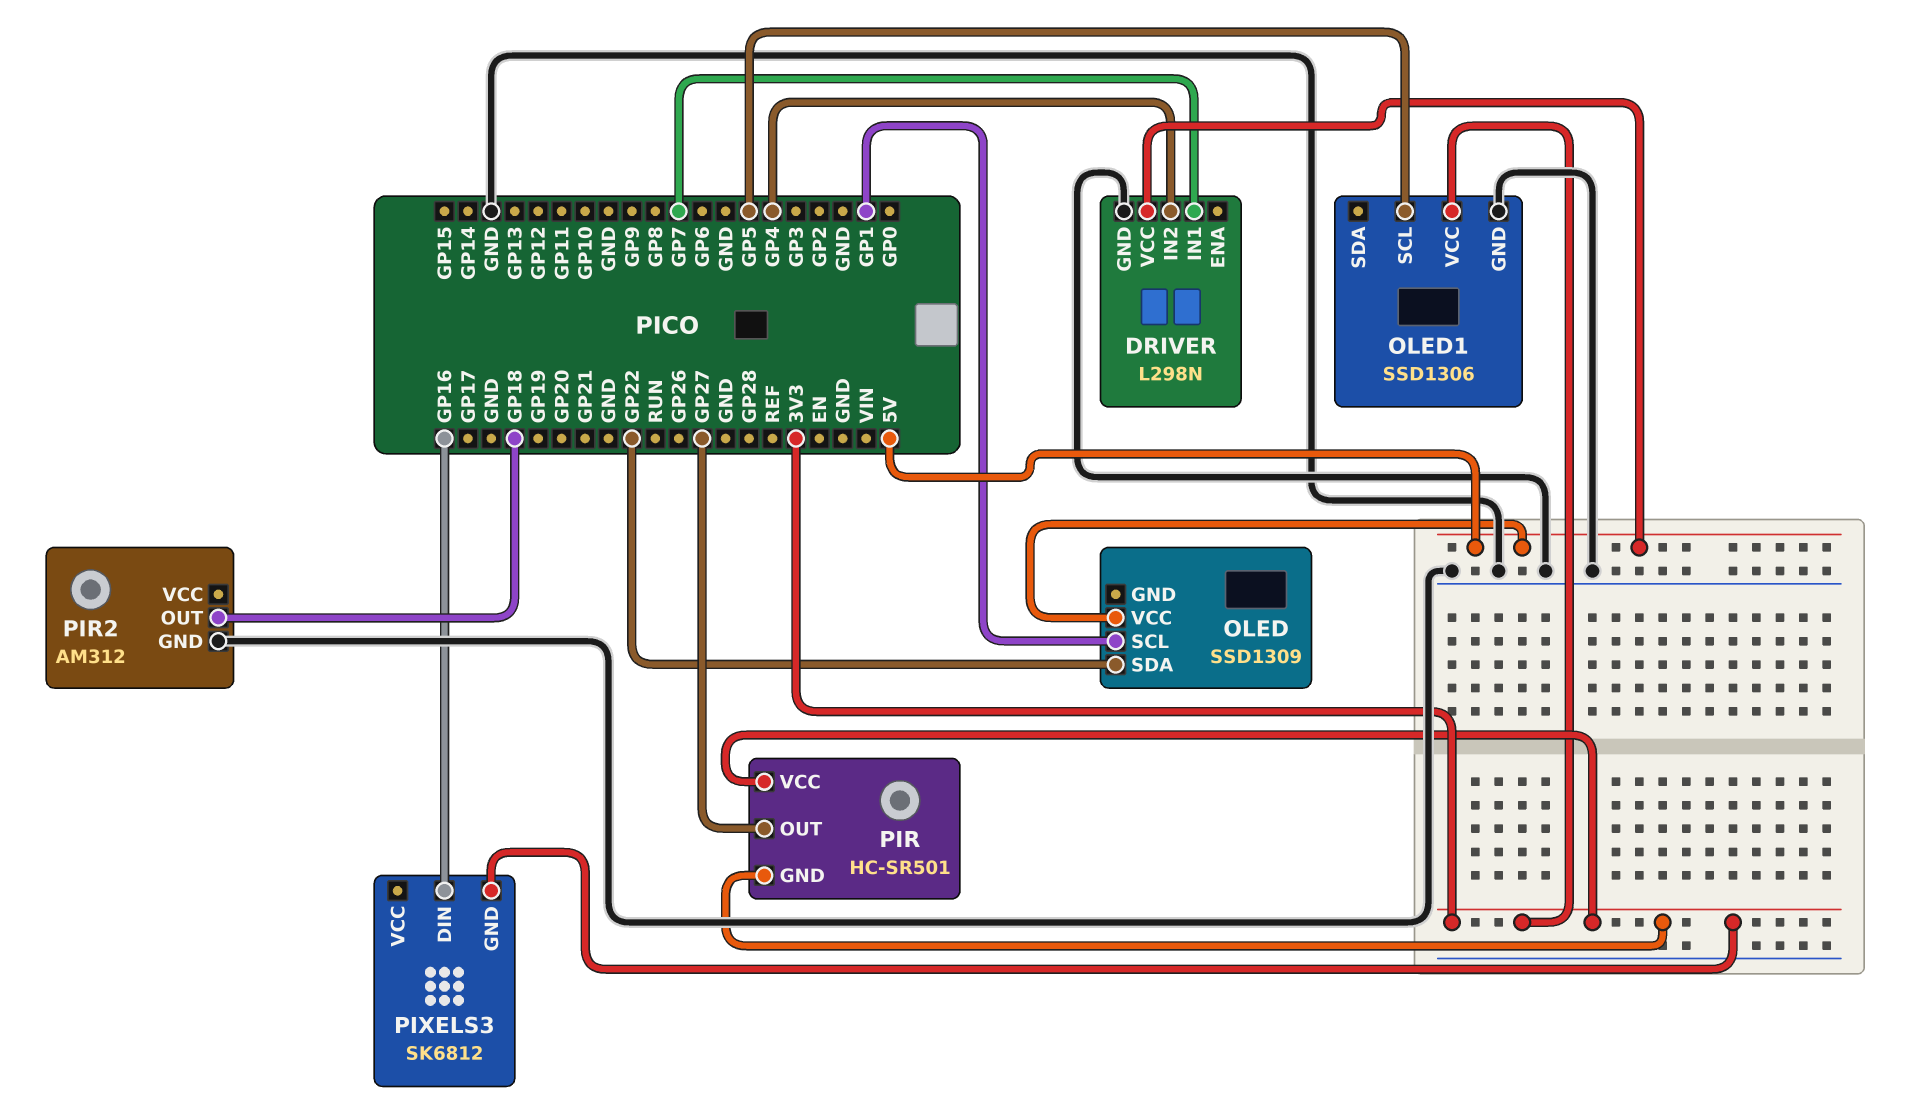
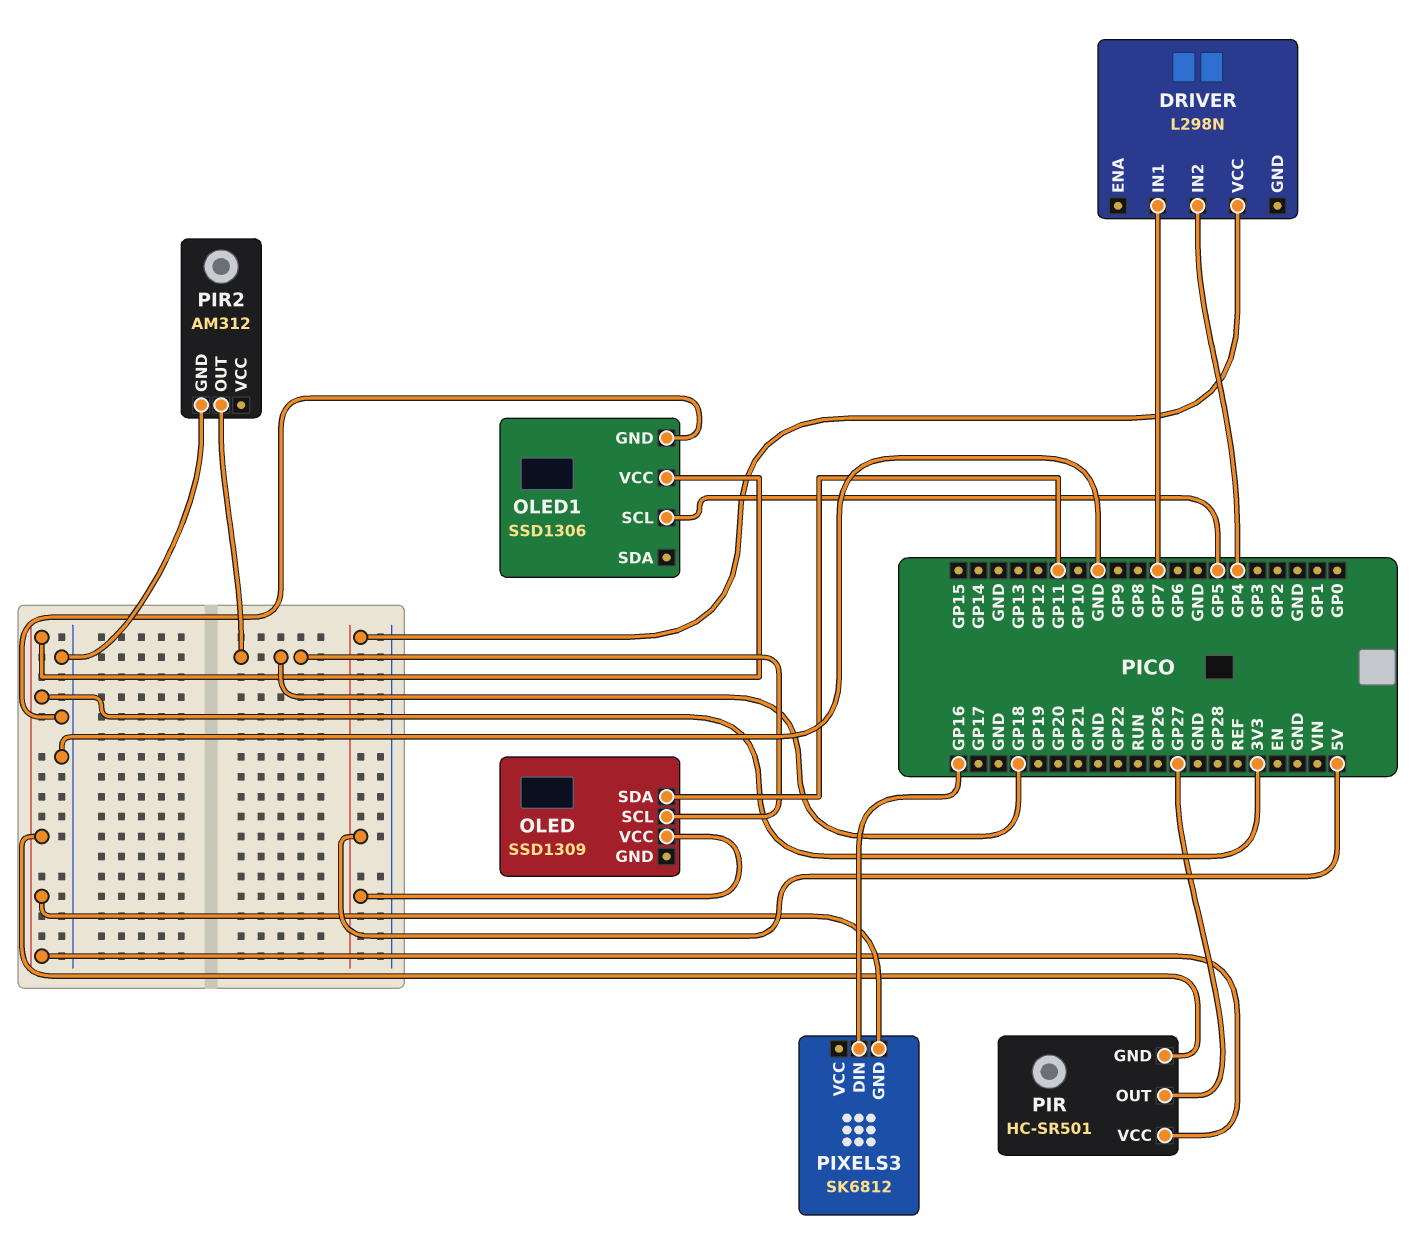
DRIVER pin GND: GND -> none
OLED pin SCL: GP1 -> GP18
OLED pin SDA: GP22 -> GP11

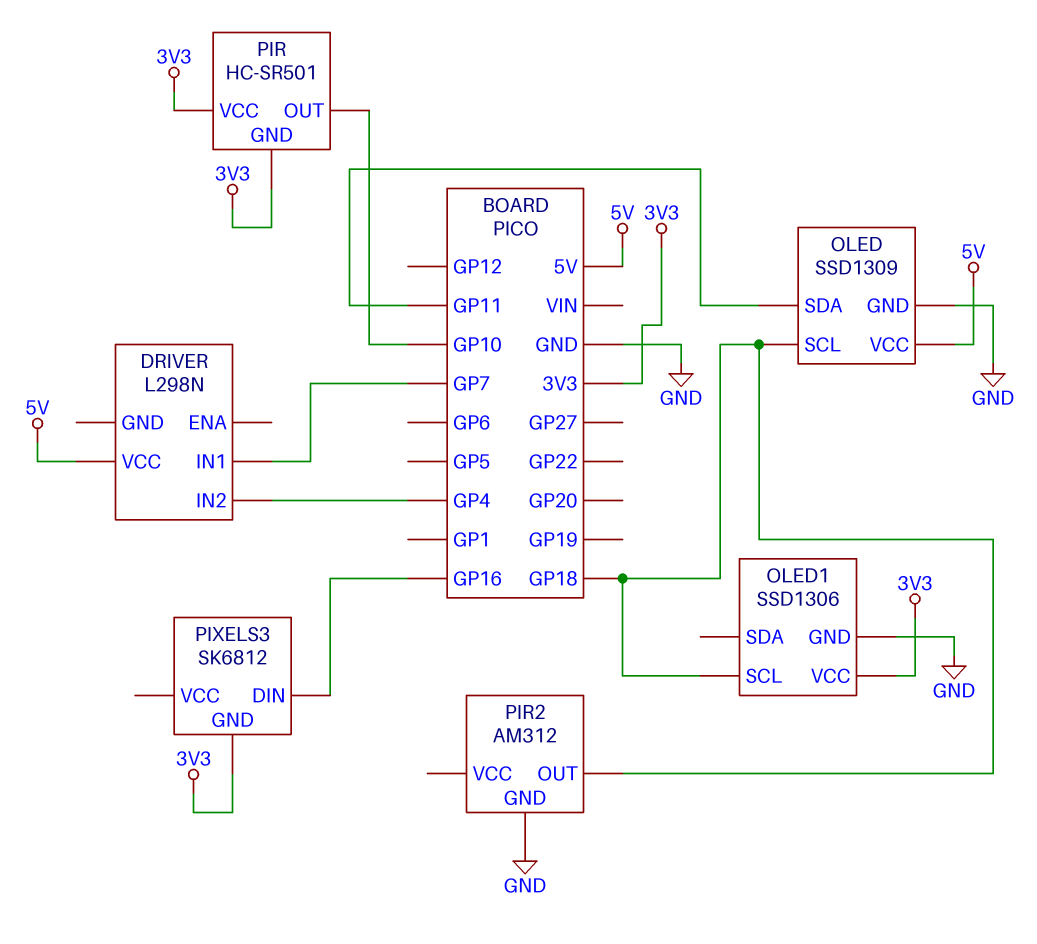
OLED pin GND: none -> GND
OLED1 pin SCL: GP5 -> GP18
PIR pin OUT: GP27 -> GP10

